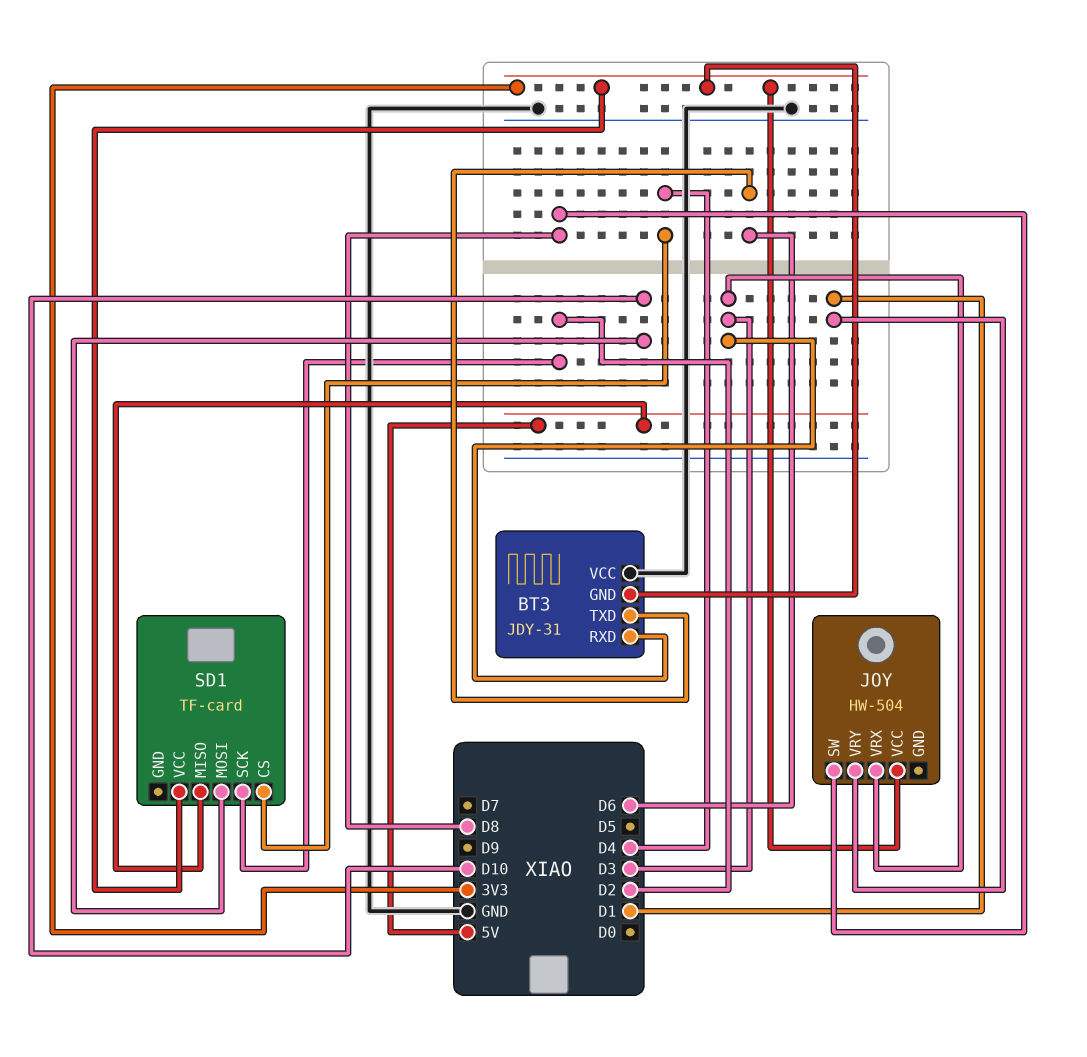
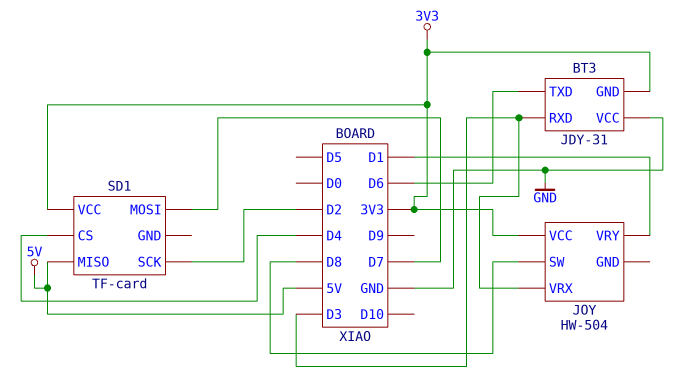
SD1 pin MOSI: D10 -> D7

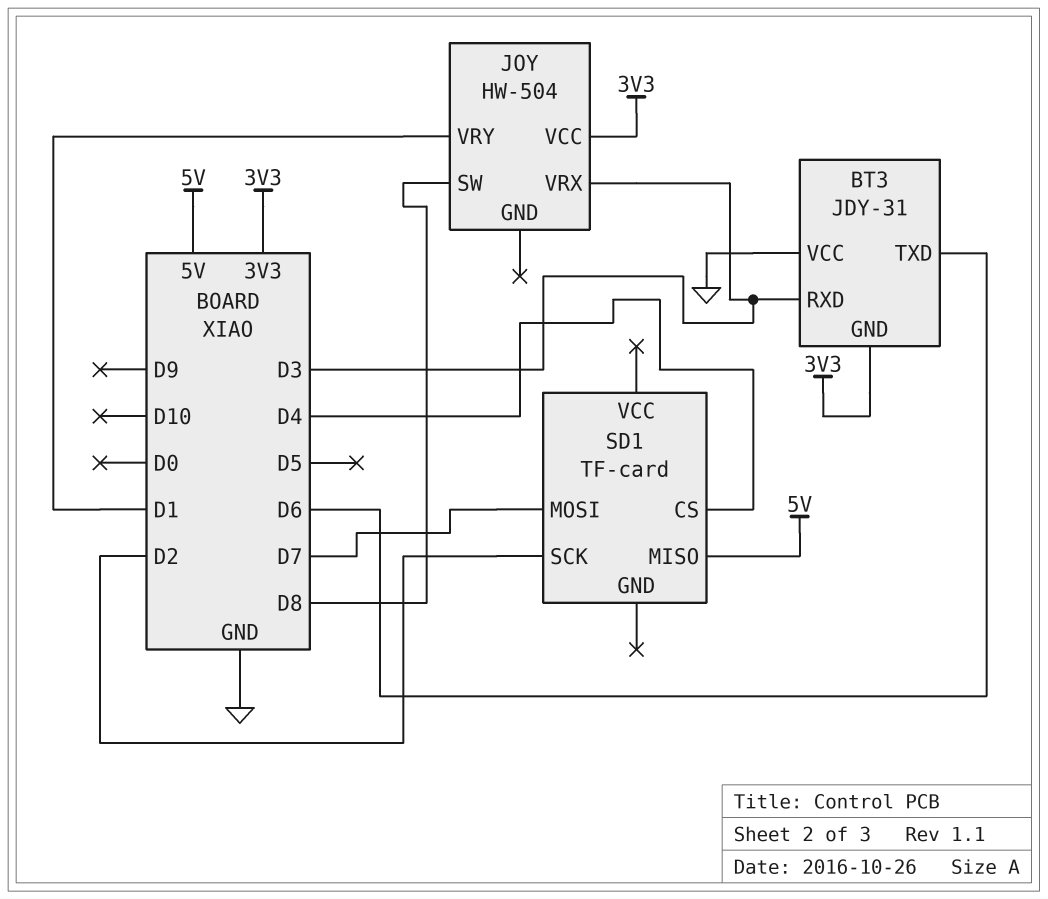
SD1 pin VCC: 3V3 -> none

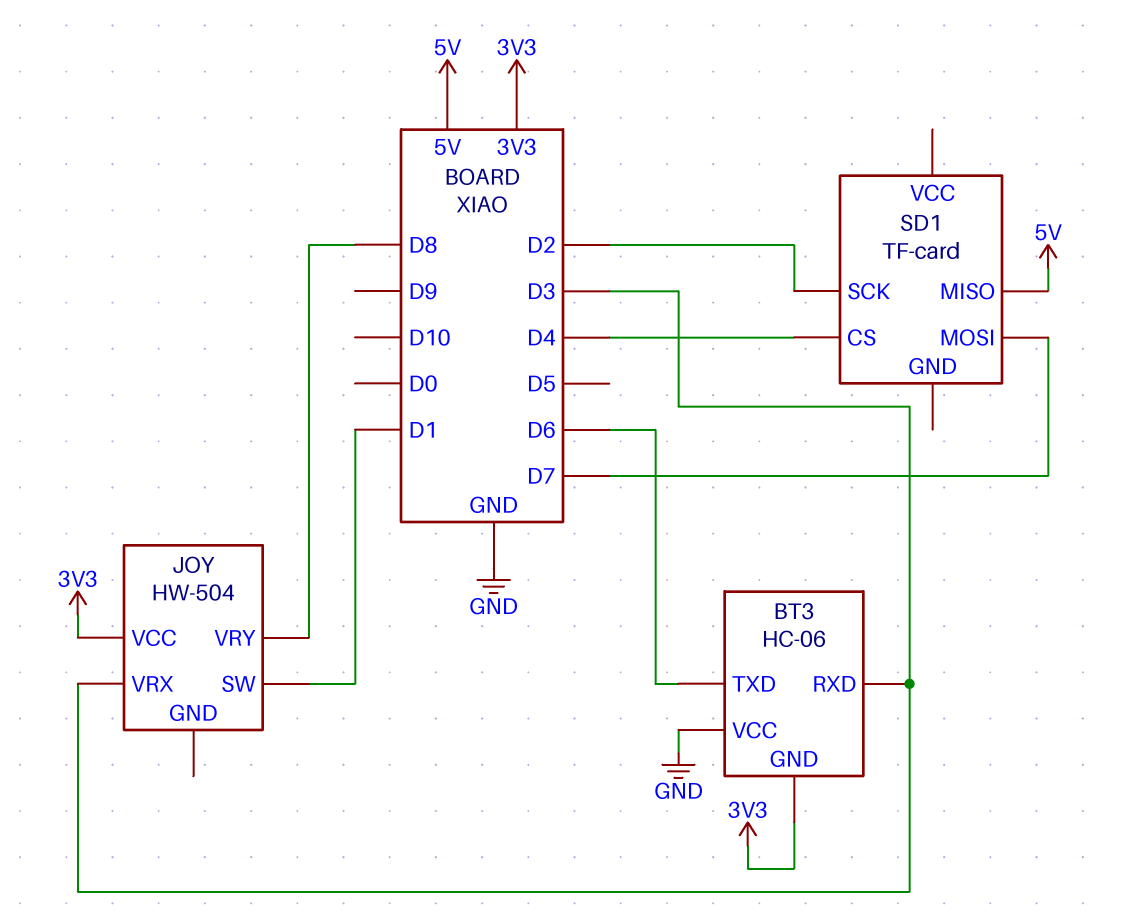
BT3: JDY-31 -> HC-06
JOY pin SW: D8 -> D1
JOY pin VRY: D1 -> D8

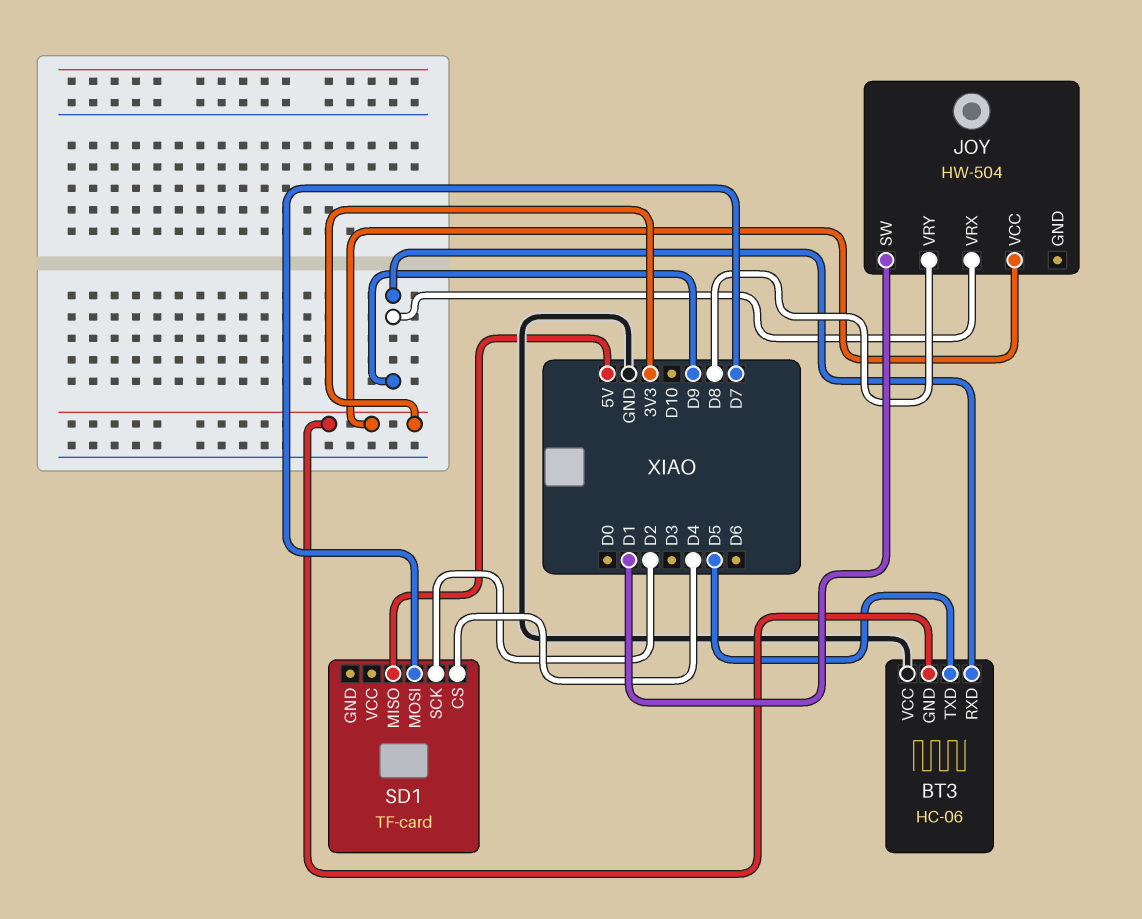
BT3 pin RXD: D3 -> D9
BT3 pin TXD: D6 -> D5
JOY pin VRX: D3 -> D9

